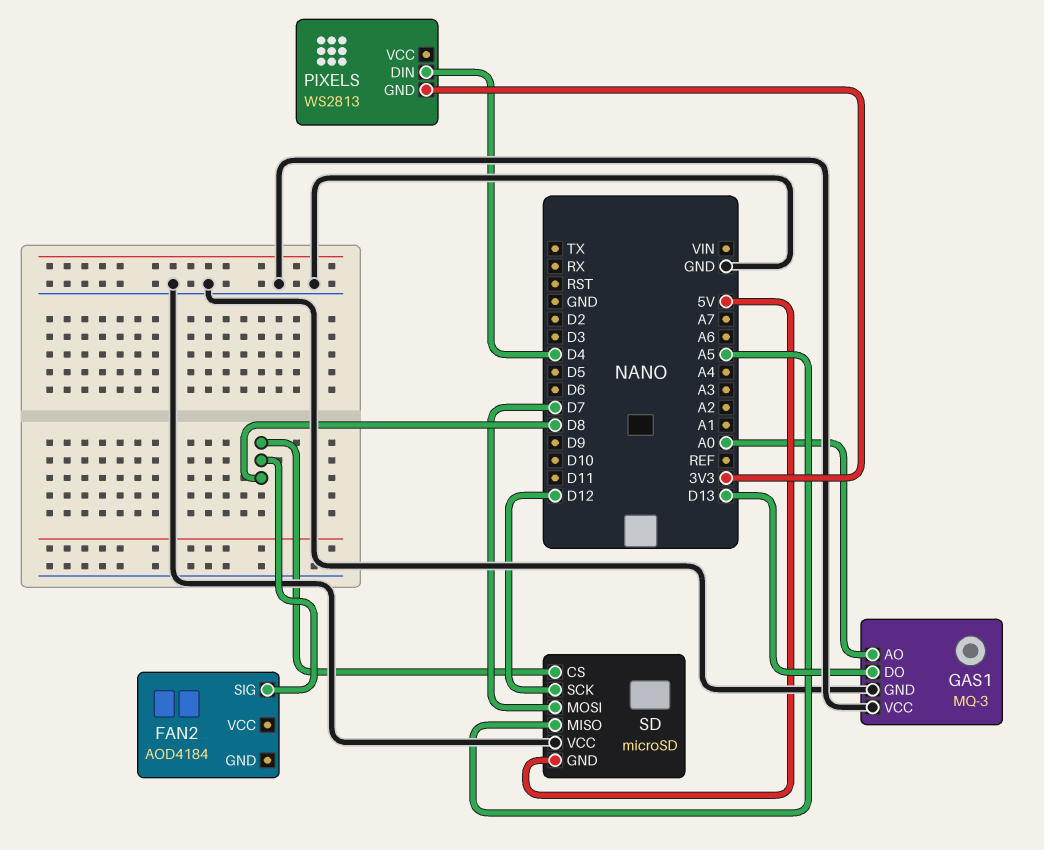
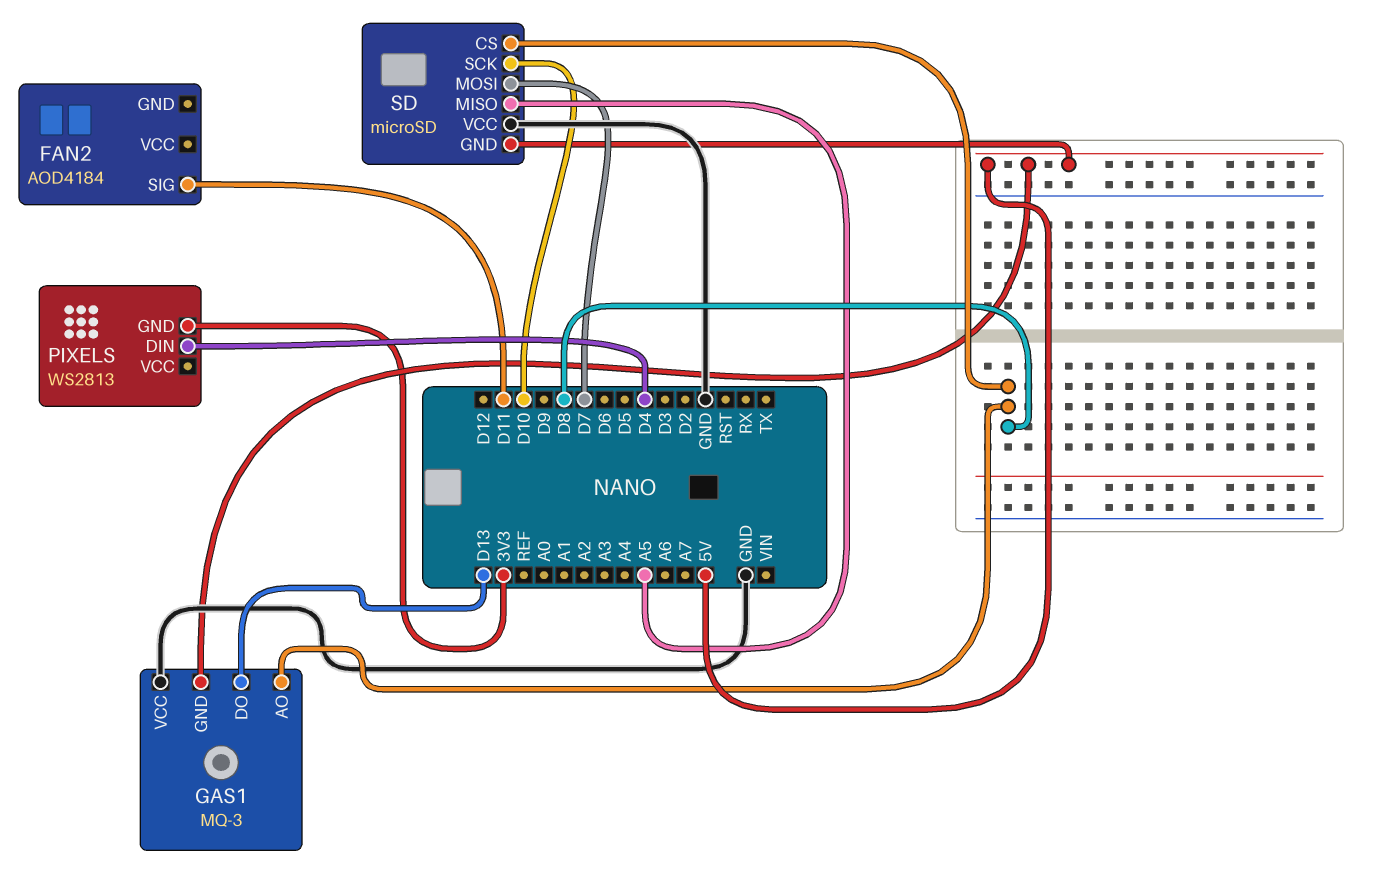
FAN2 pin SIG: D8 -> D11
GAS1 pin AO: A0 -> D8
GAS1 pin GND: GND -> 5V
SD pin SCK: D12 -> D10

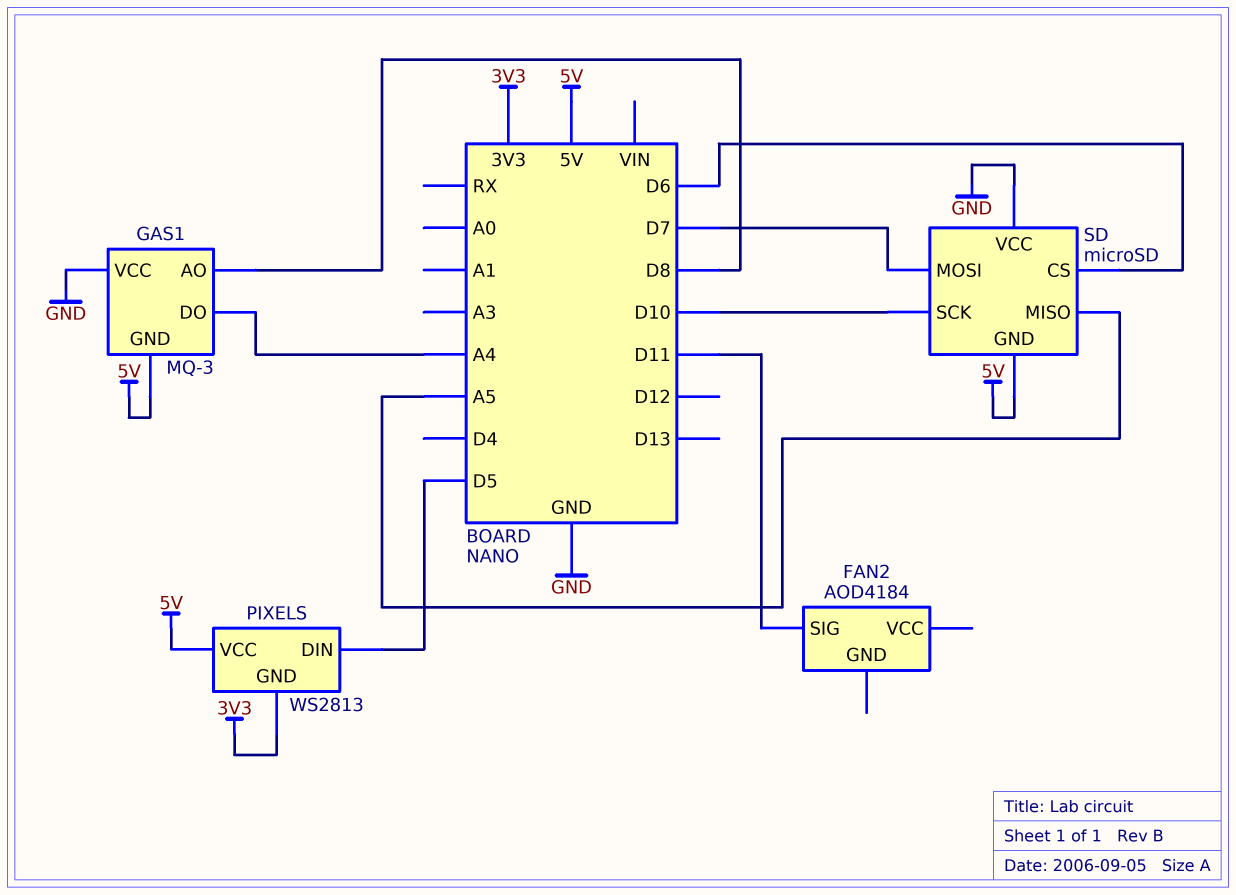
GAS1 pin DO: D13 -> A4
PIXELS pin DIN: D4 -> D5
PIXELS pin VCC: none -> 5V
SD pin CS: D8 -> D6

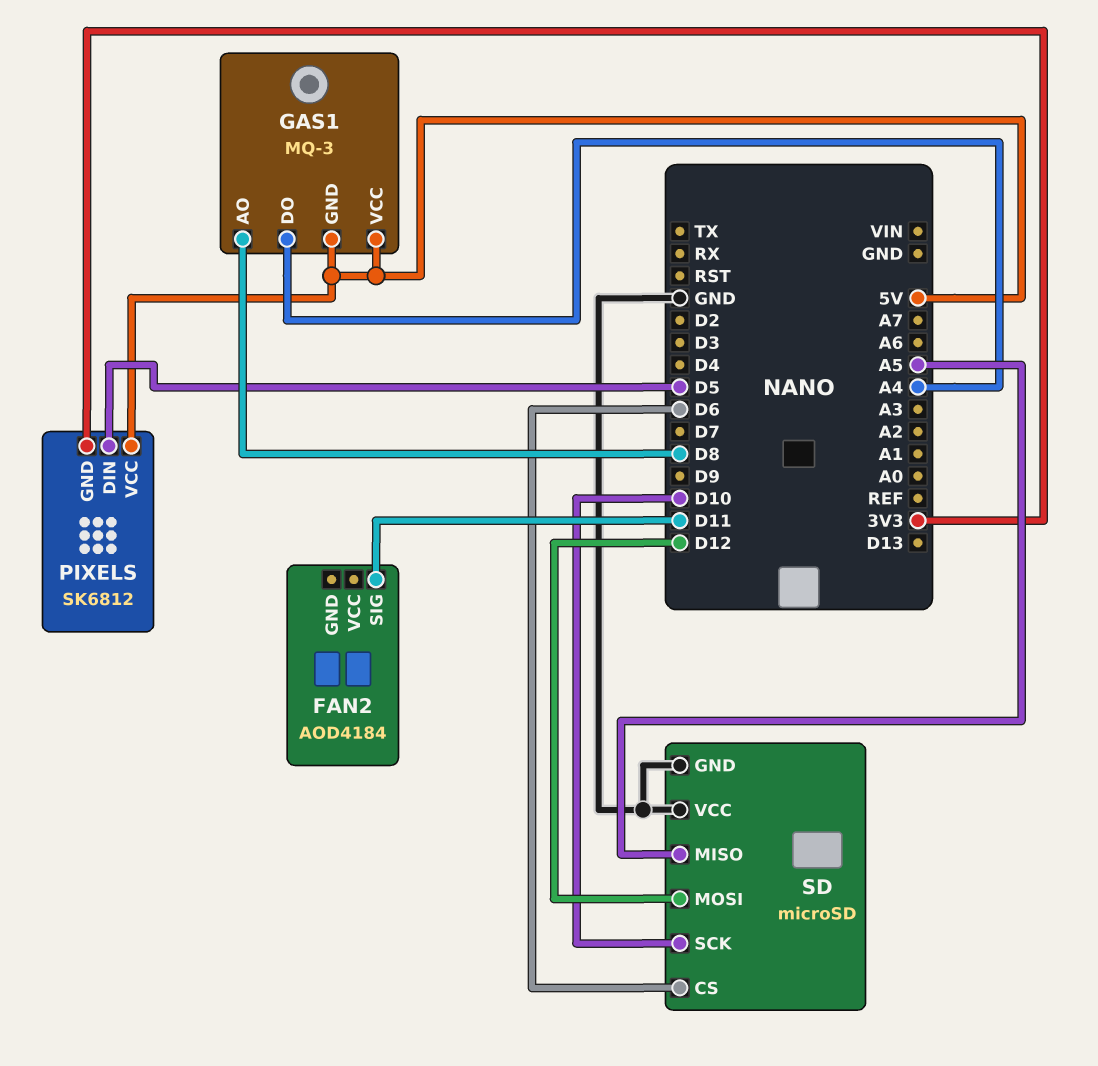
GAS1 pin VCC: GND -> 5V
PIXELS: WS2813 -> SK6812
SD pin GND: 5V -> GND
SD pin MOSI: D7 -> D12

